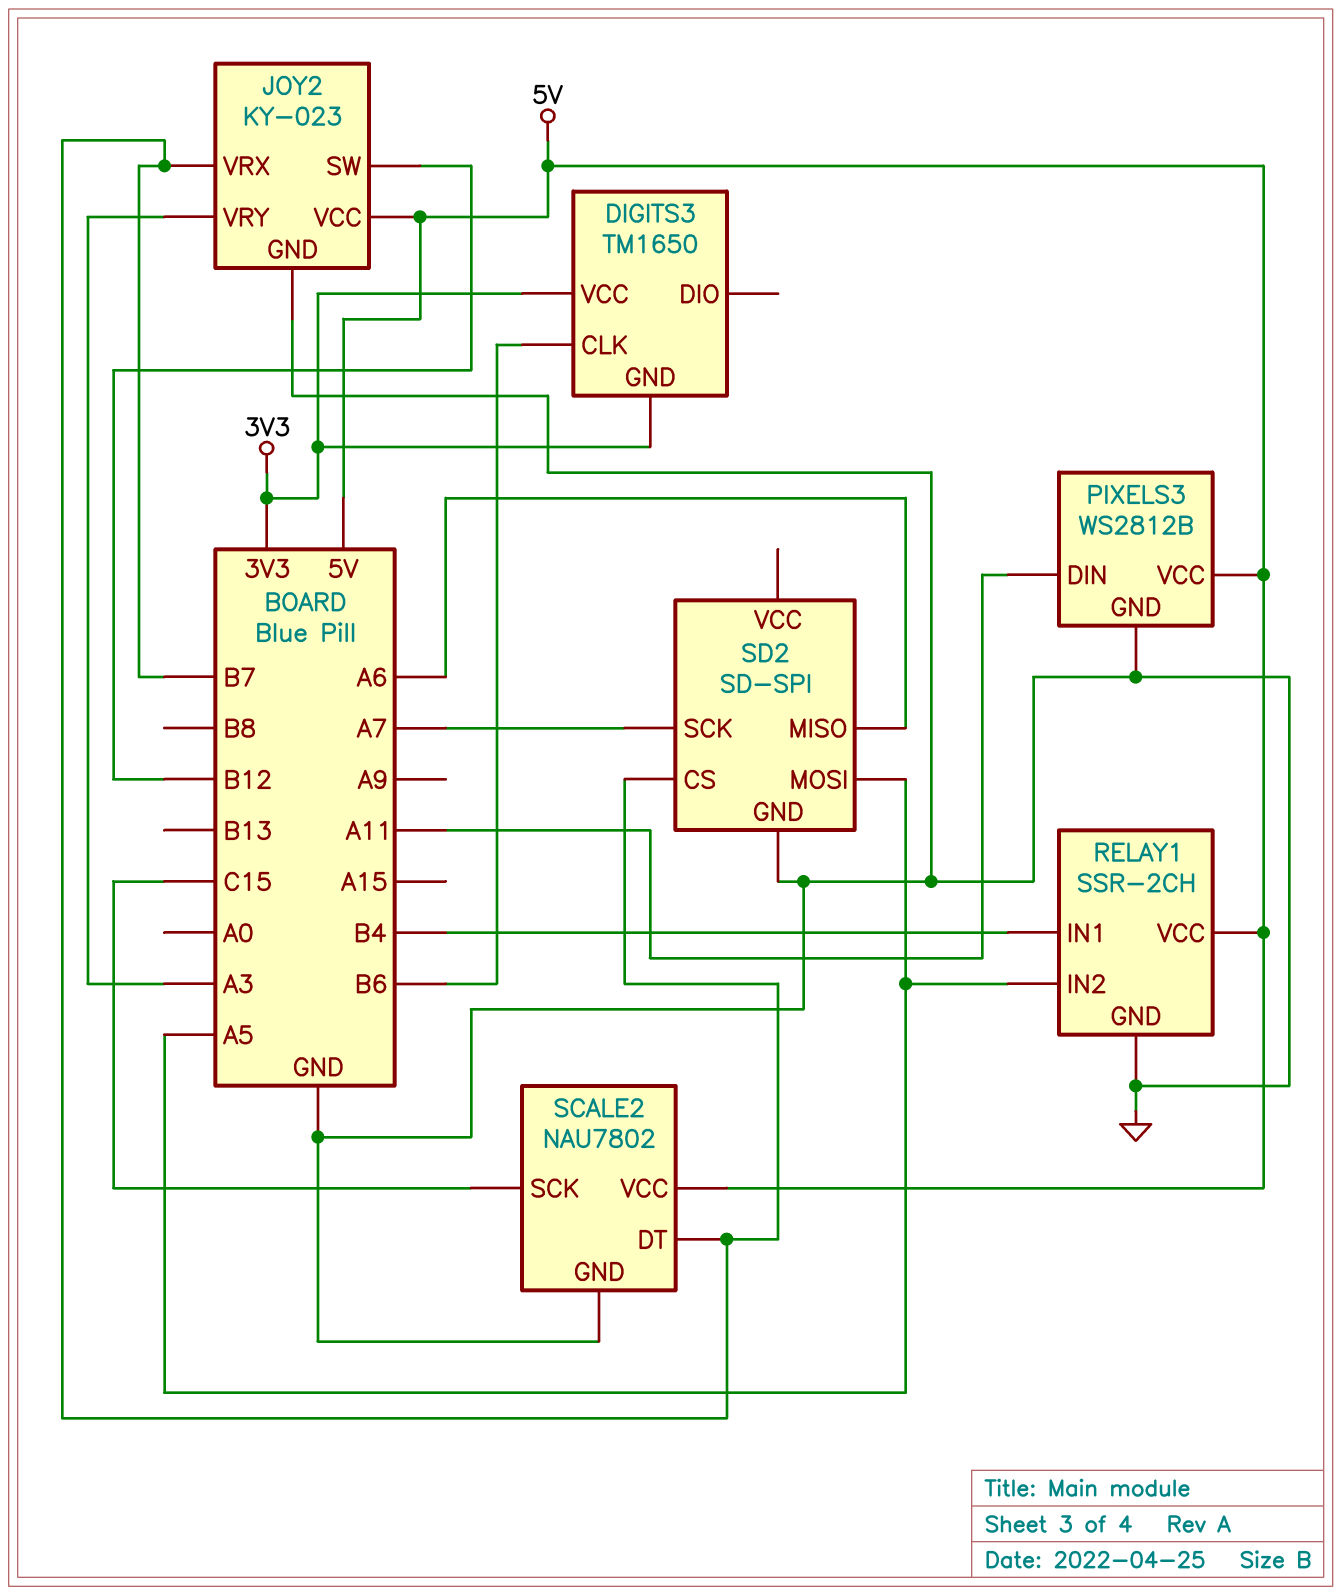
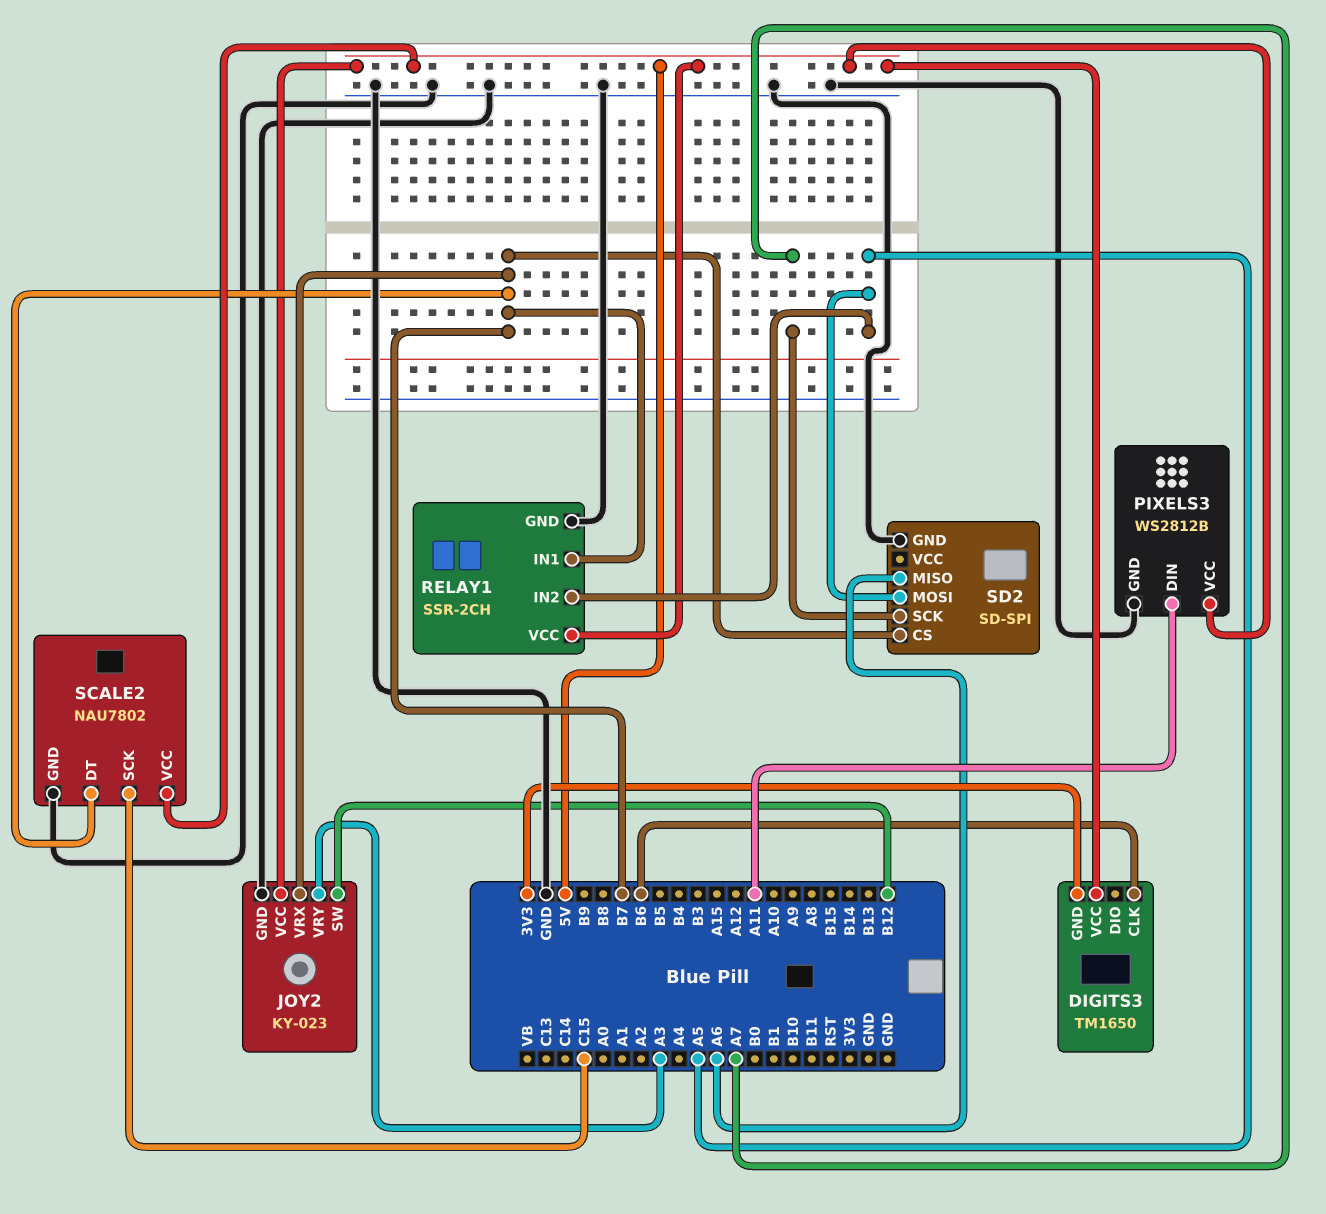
DIGITS3 pin VCC: 3V3 -> 5V
RELAY1 pin IN1: B4 -> B7

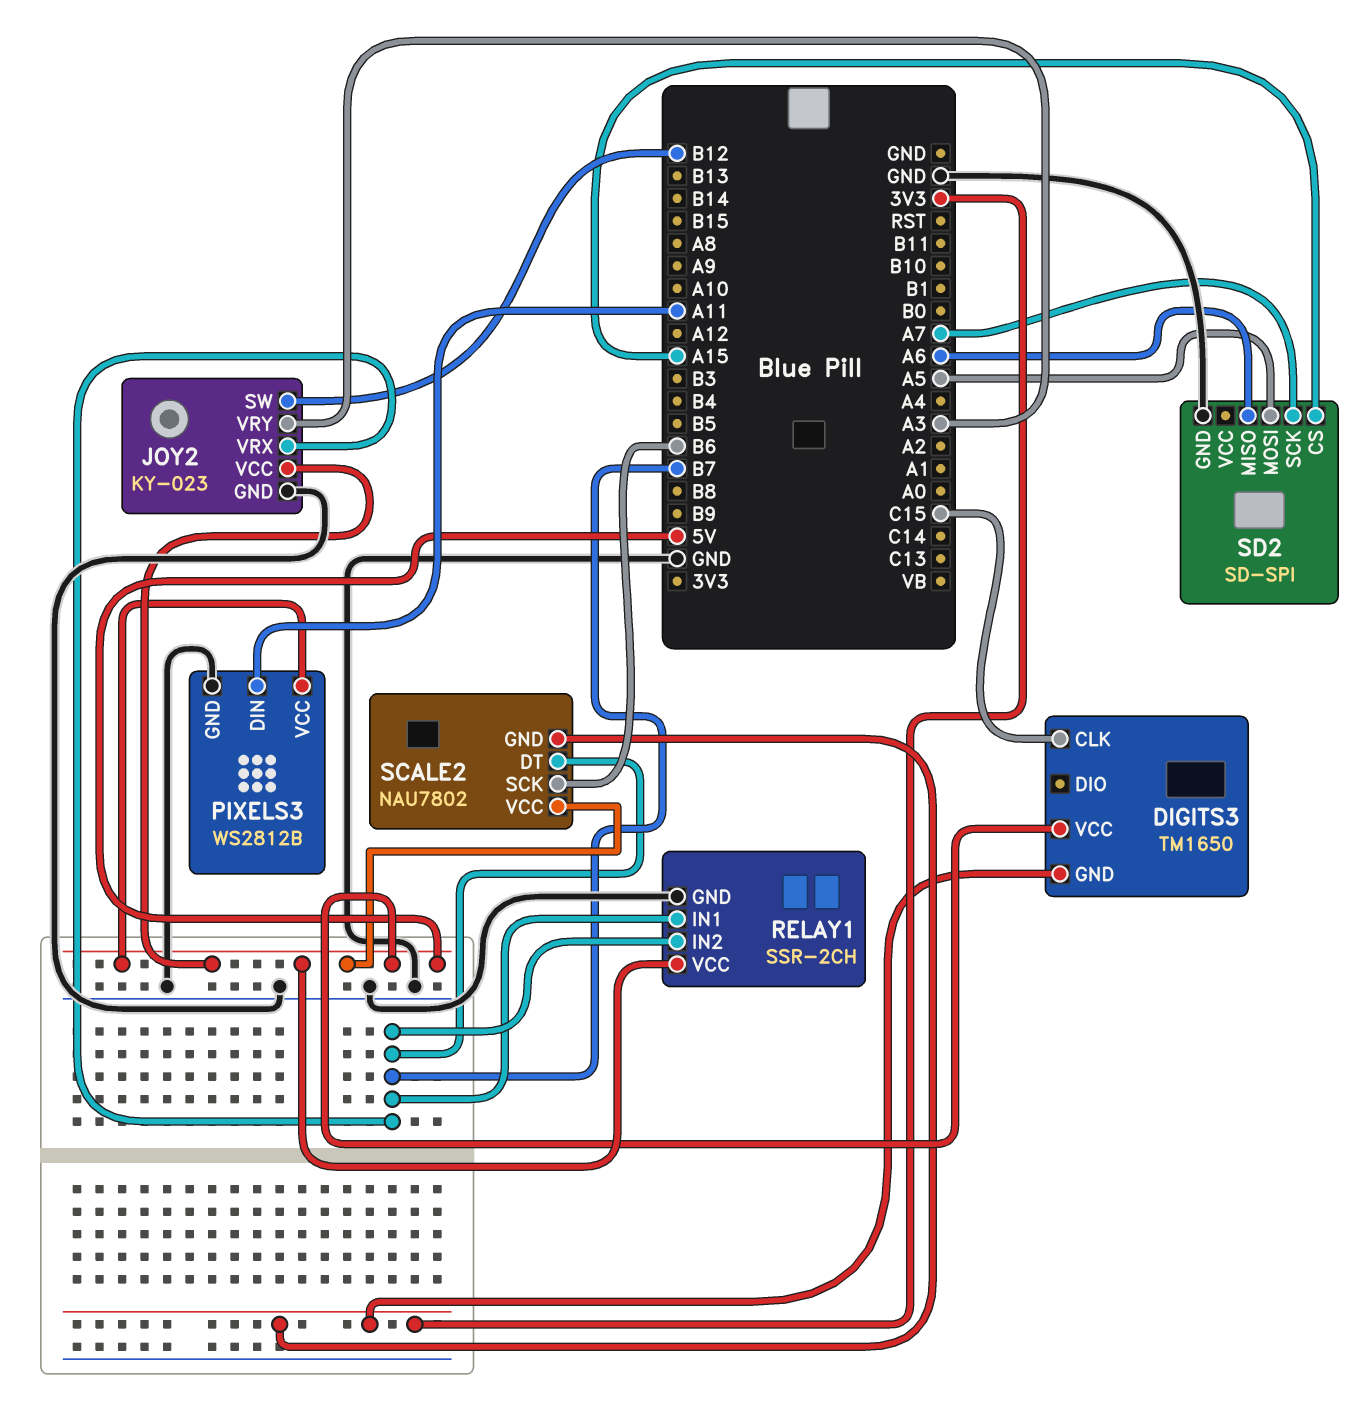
DIGITS3 pin CLK: B6 -> C15
RELAY1 pin IN2: A5 -> B7
SCALE2 pin GND: GND -> 3V3
SCALE2 pin SCK: C15 -> B6
SD2 pin CS: B7 -> A15

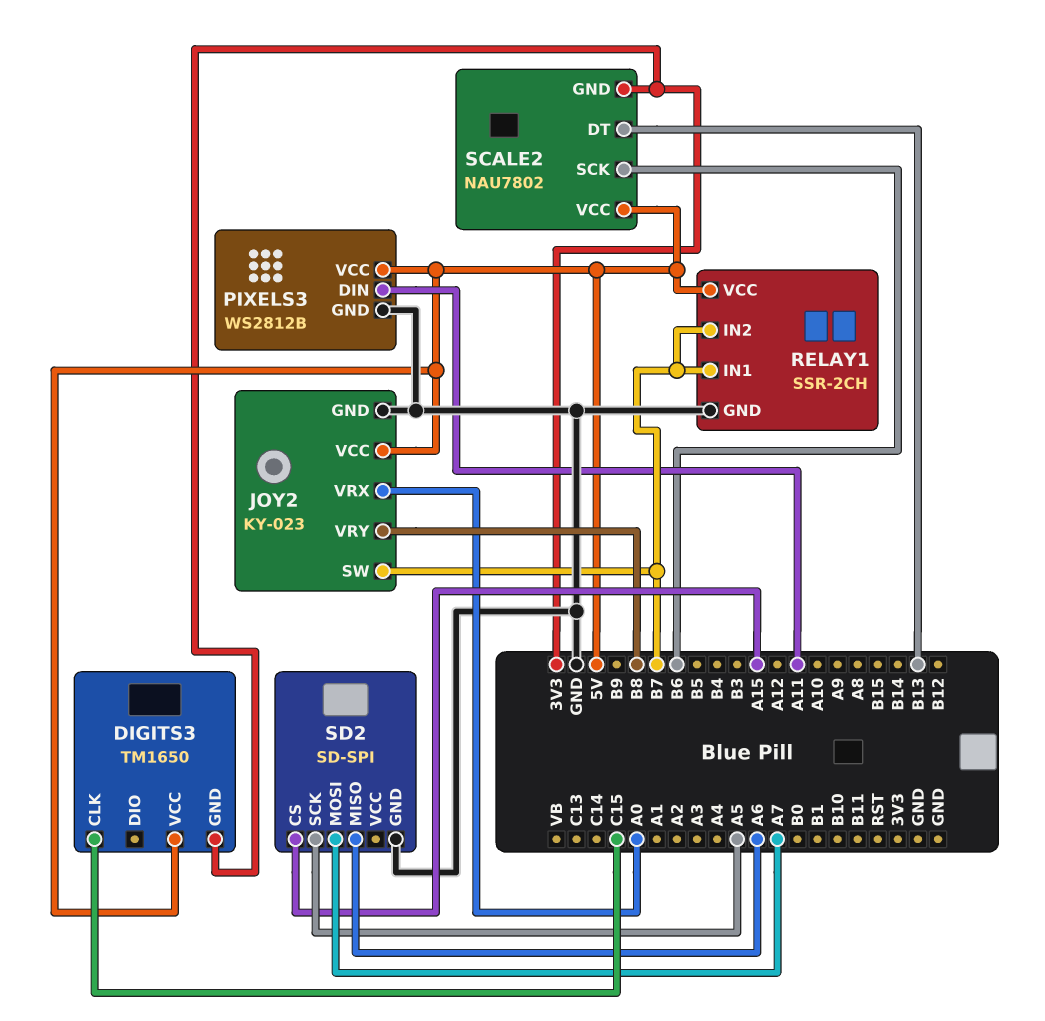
JOY2 pin SW: B12 -> B7
JOY2 pin VRX: B7 -> A0
JOY2 pin VRY: A3 -> B8
SCALE2 pin DT: B7 -> B13
SD2 pin MOSI: A5 -> A7
SD2 pin SCK: A7 -> A5

